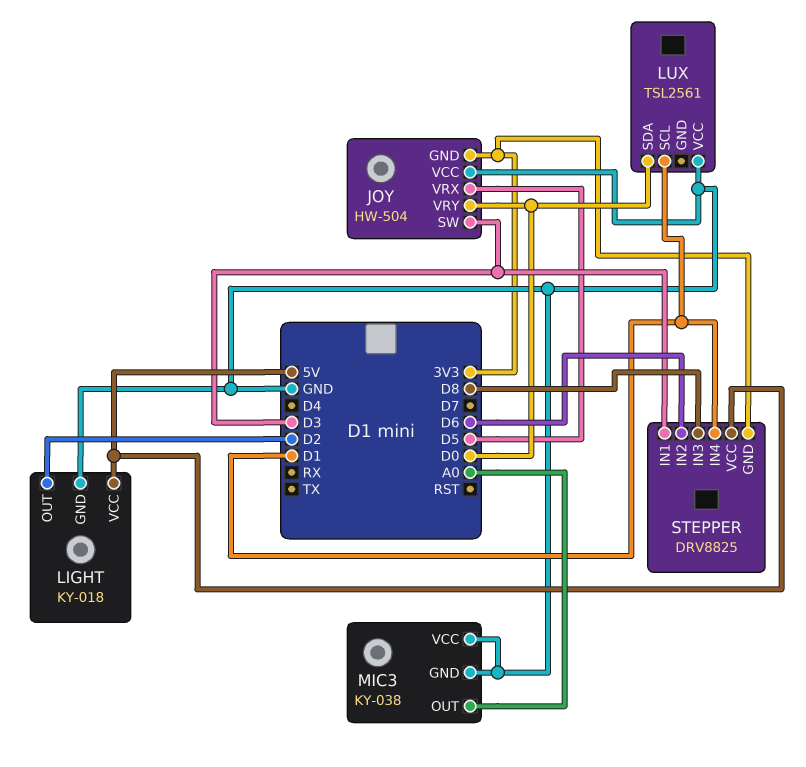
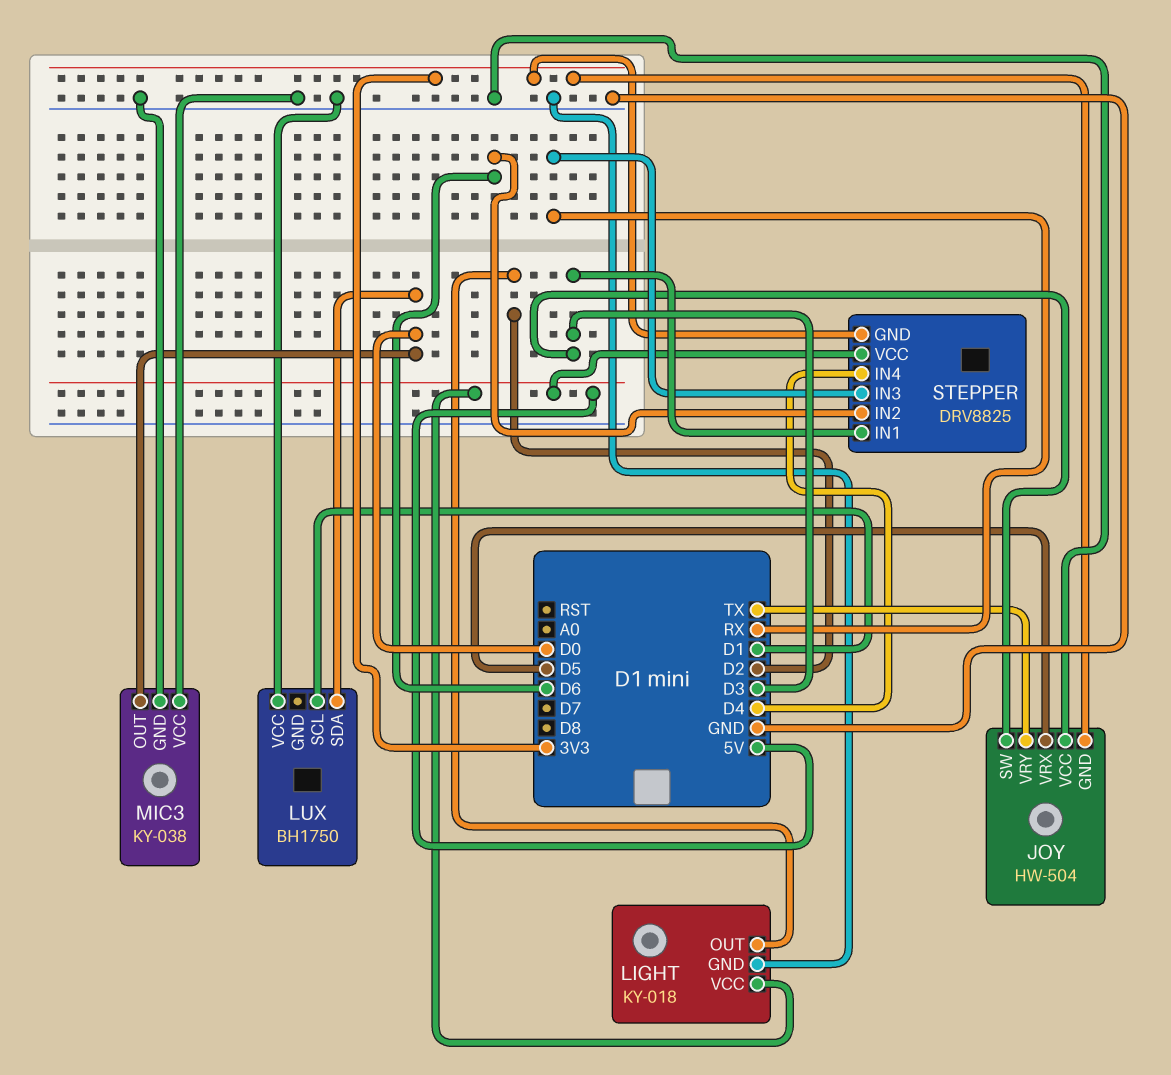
JOY pin VRY: D0 -> TX
LUX: TSL2561 -> BH1750
MIC3 pin OUT: A0 -> D0
STEPPER pin IN3: D8 -> RX
STEPPER pin IN4: D1 -> D4

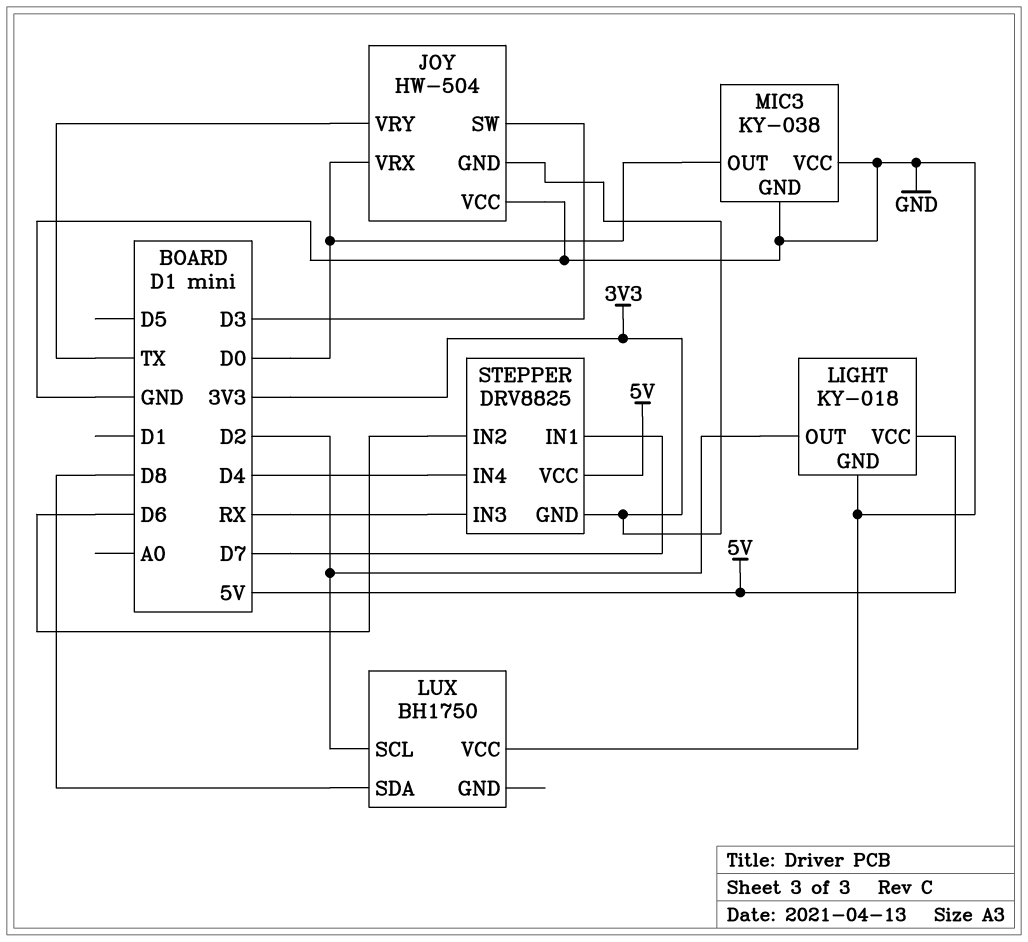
JOY pin VRX: D5 -> D0
LUX pin SCL: D1 -> D2
LUX pin SDA: D0 -> D8
STEPPER pin IN1: D3 -> D7

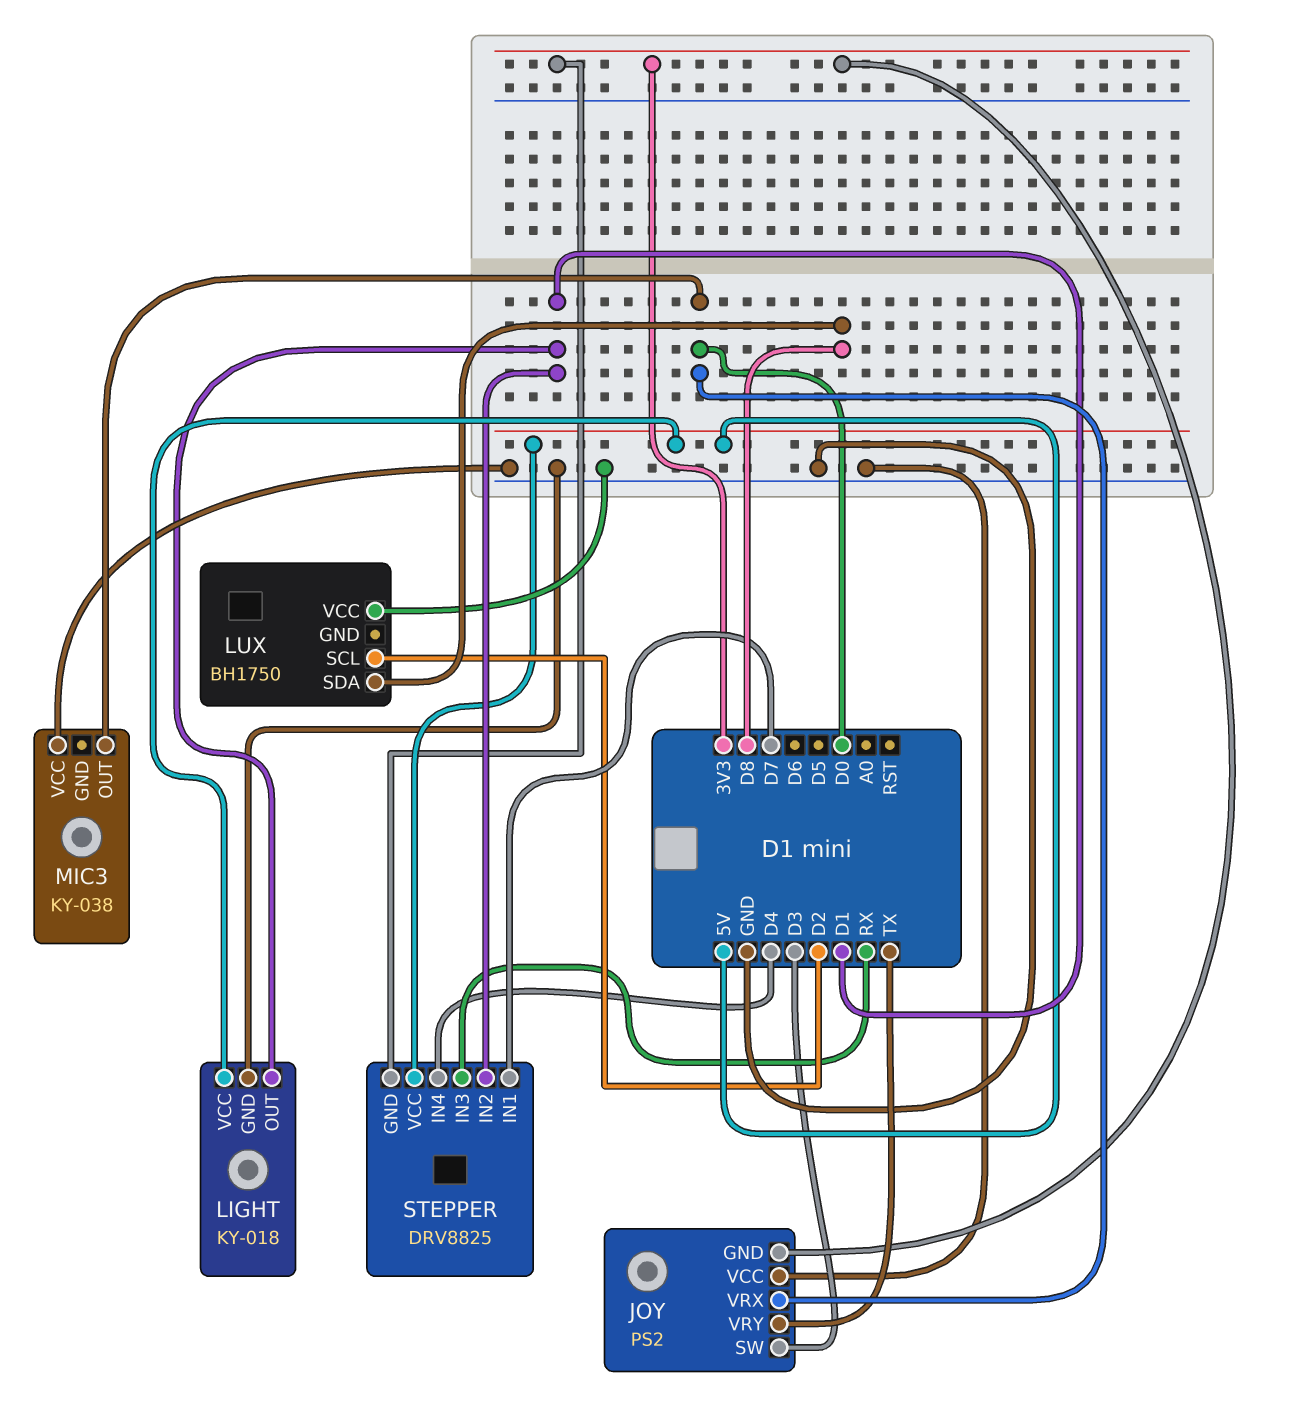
JOY: HW-504 -> PS2
LIGHT pin OUT: D2 -> D1
MIC3 pin GND: GND -> none
STEPPER pin IN2: D6 -> D1

